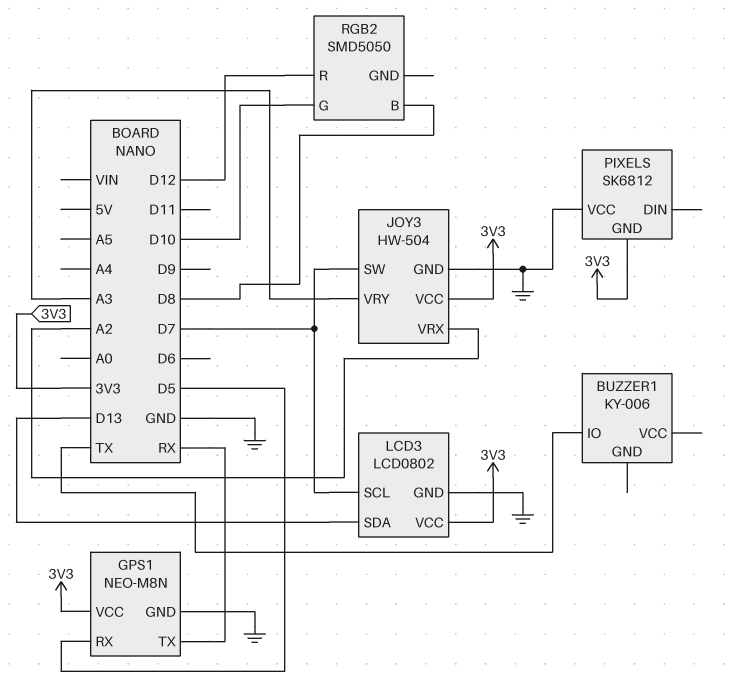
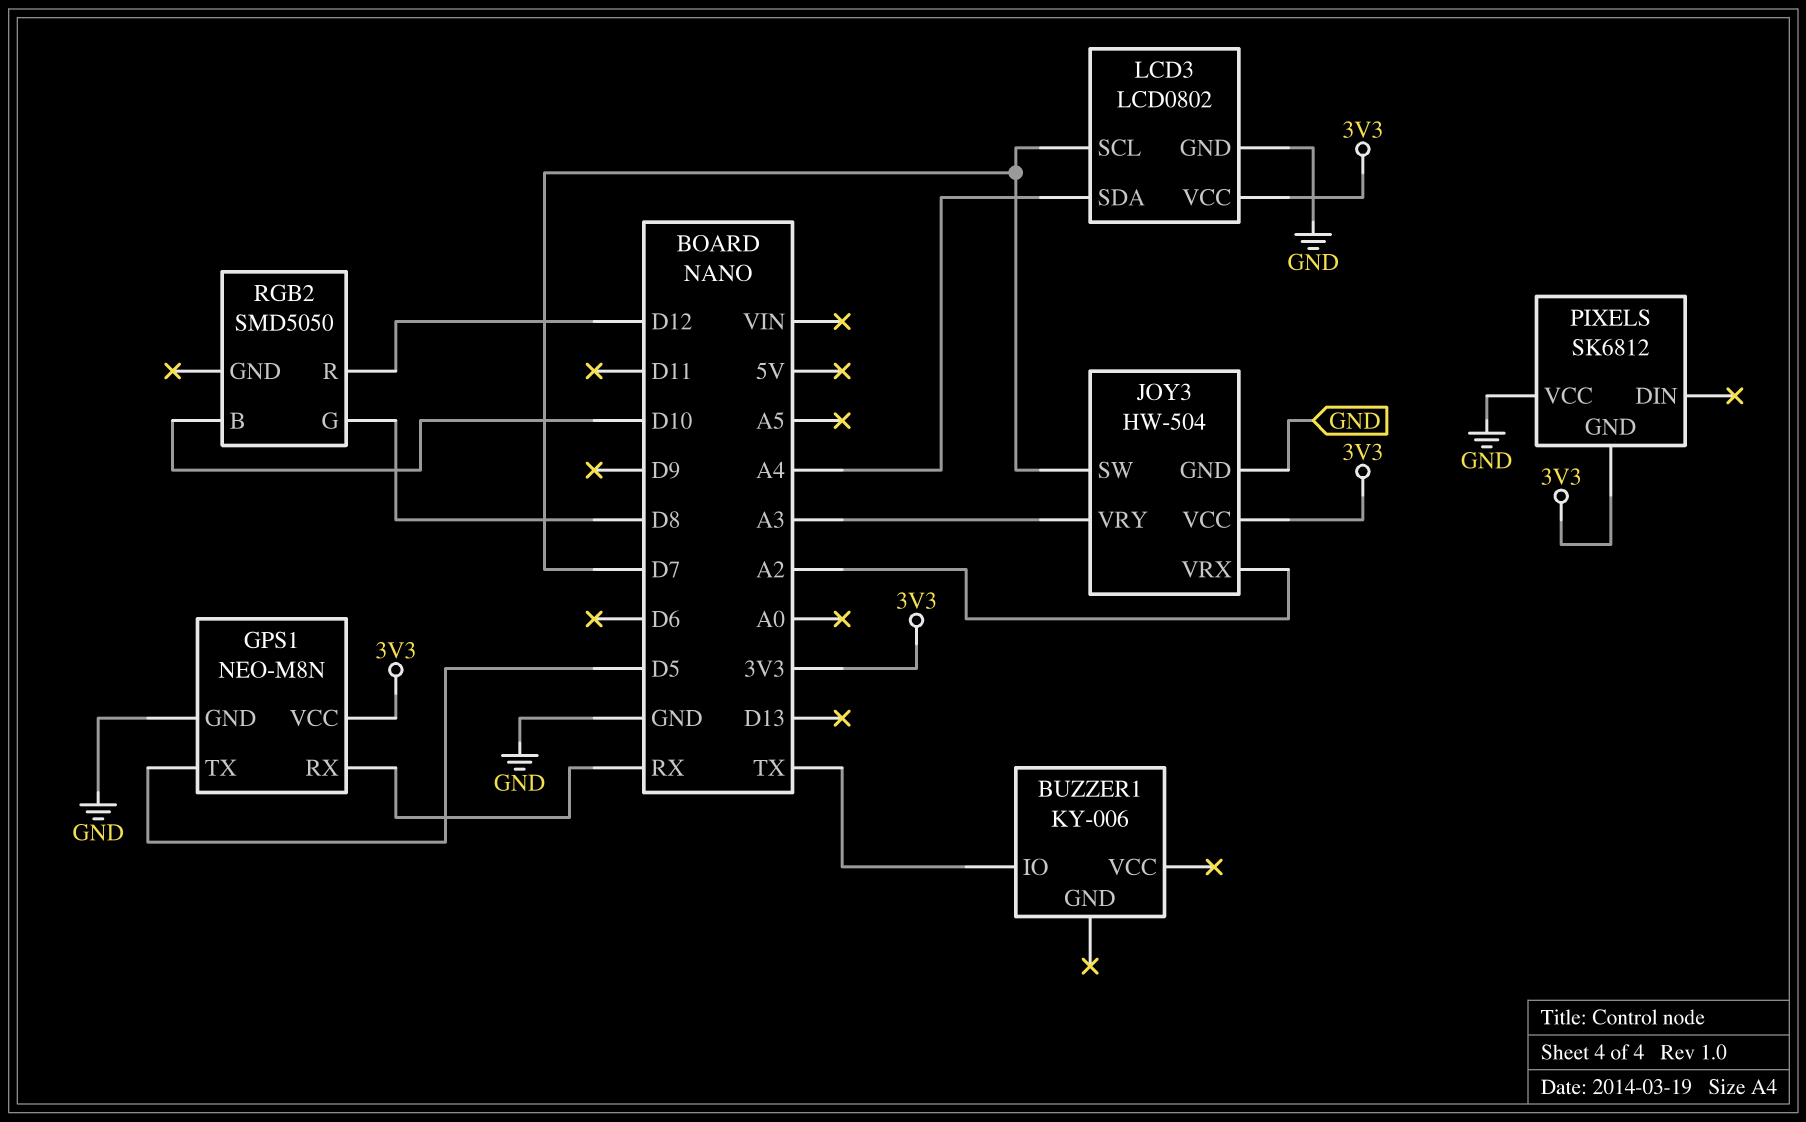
GPS1 pin RX: D5 -> RX
GPS1 pin TX: RX -> D5
LCD3 pin SDA: D13 -> A4
RGB2 pin B: D8 -> D10
RGB2 pin G: D10 -> D8

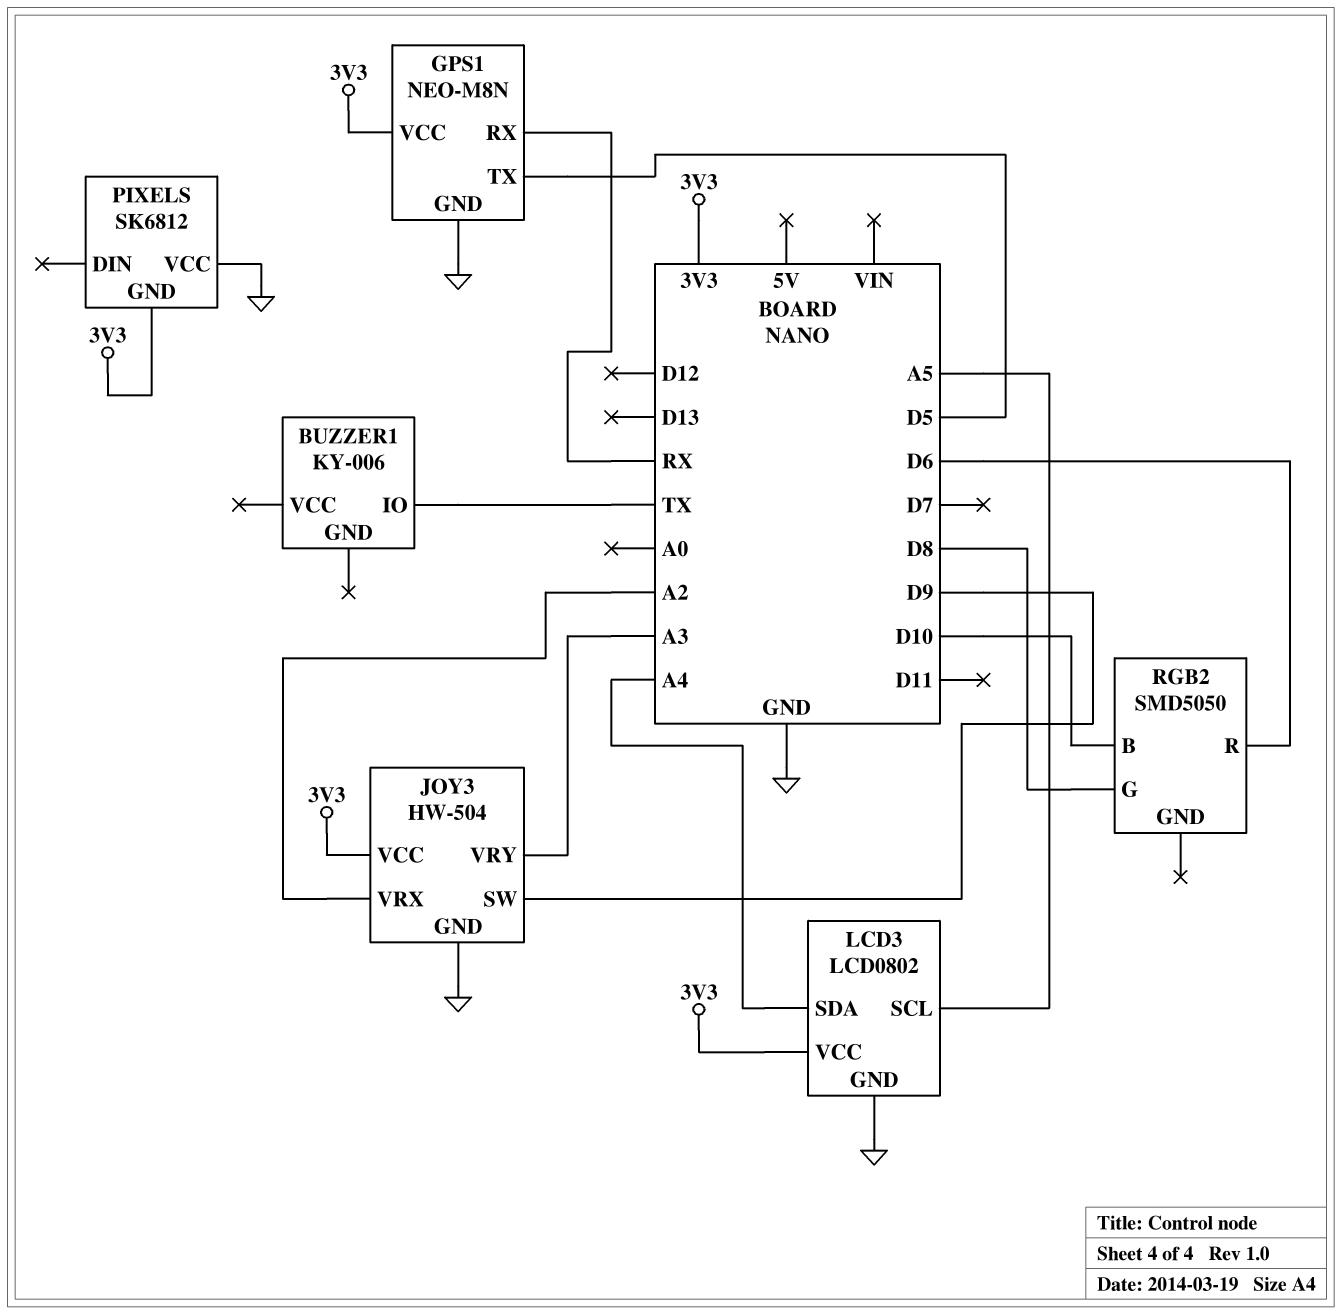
JOY3 pin SW: D7 -> D9
LCD3 pin SCL: D7 -> A5
RGB2 pin R: D12 -> D6

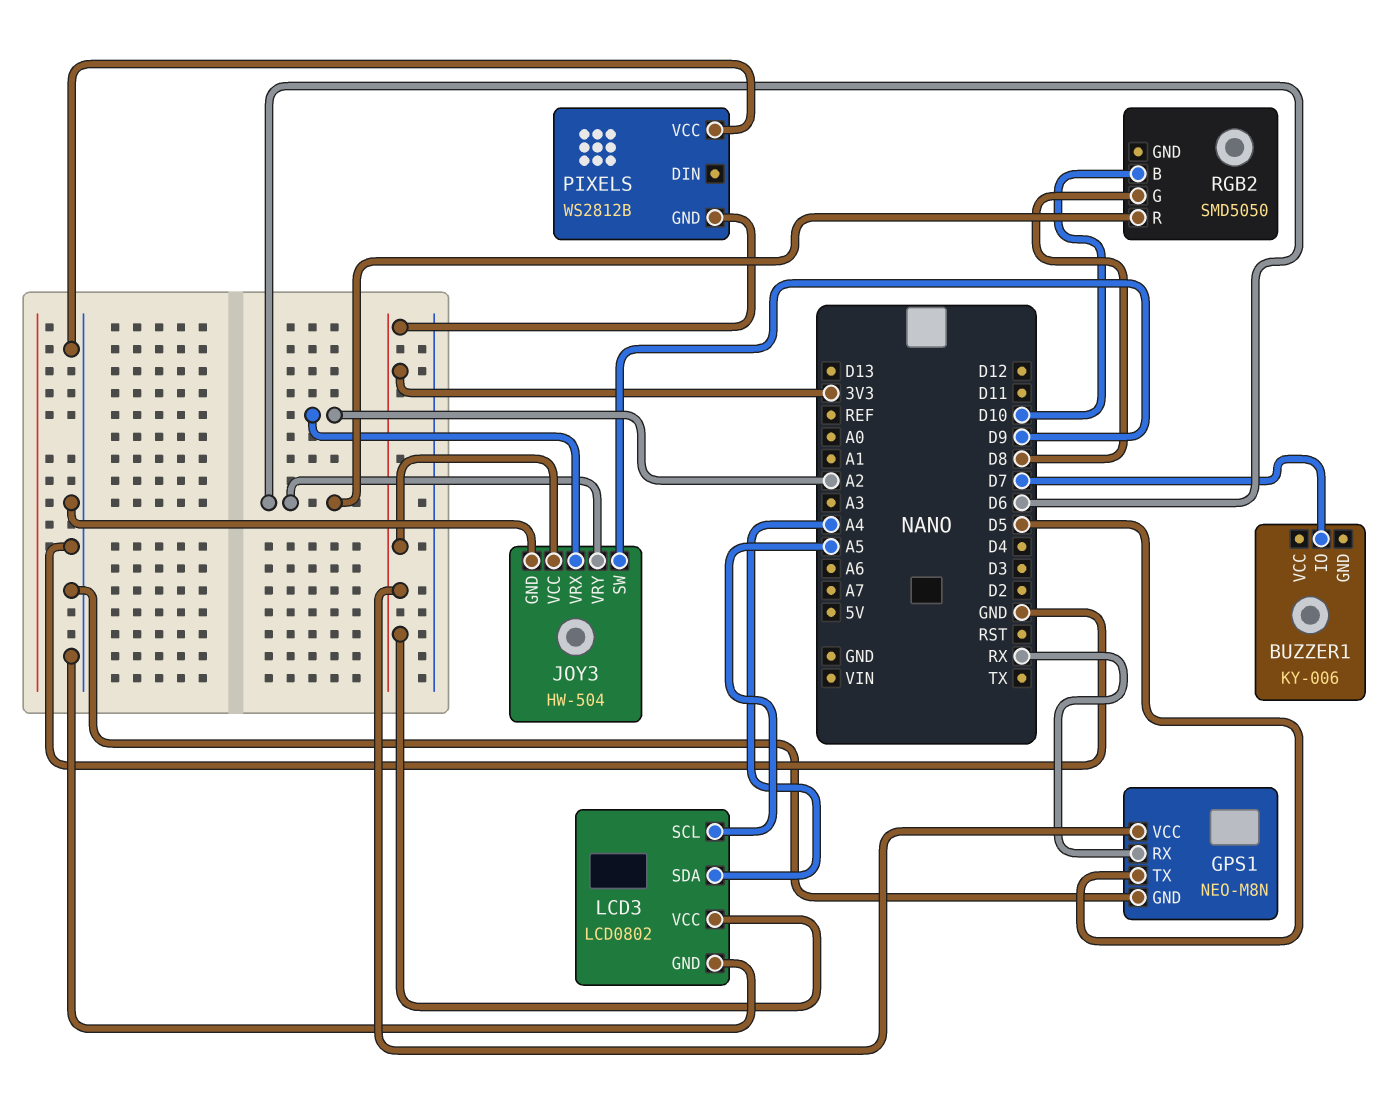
BUZZER1 pin IO: TX -> D7
JOY3 pin VRY: A3 -> D6
PIXELS: SK6812 -> WS2812B

